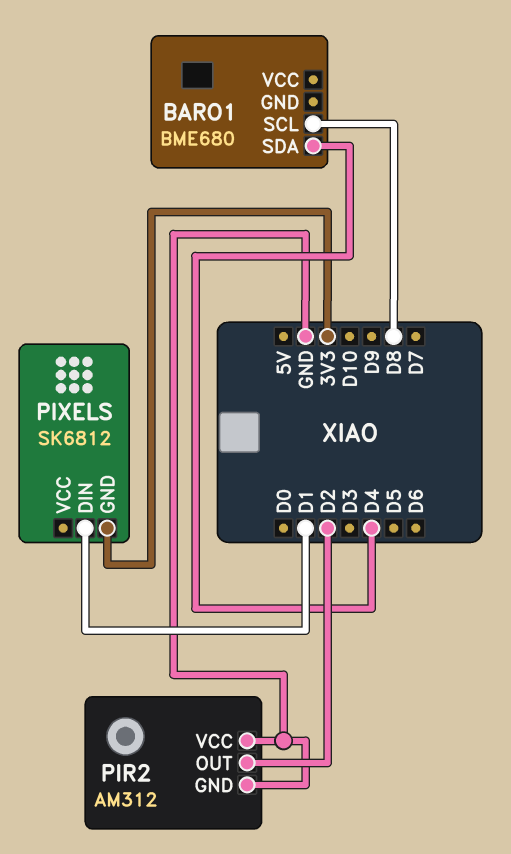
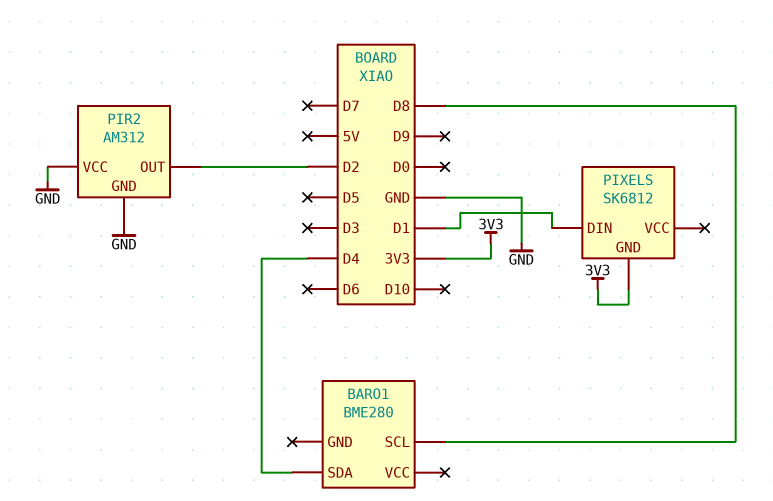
BARO1: BME680 -> BME280

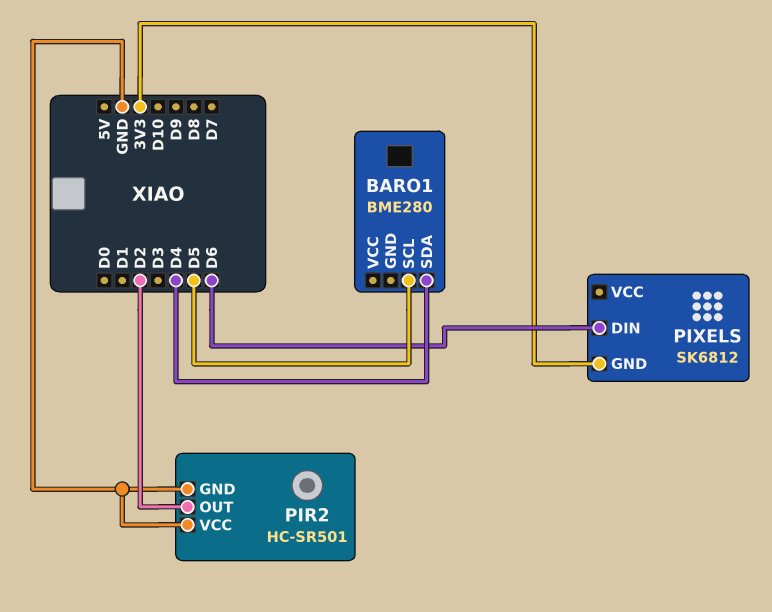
BARO1 pin SCL: D8 -> D5
PIR2: AM312 -> HC-SR501
PIXELS pin DIN: D1 -> D6

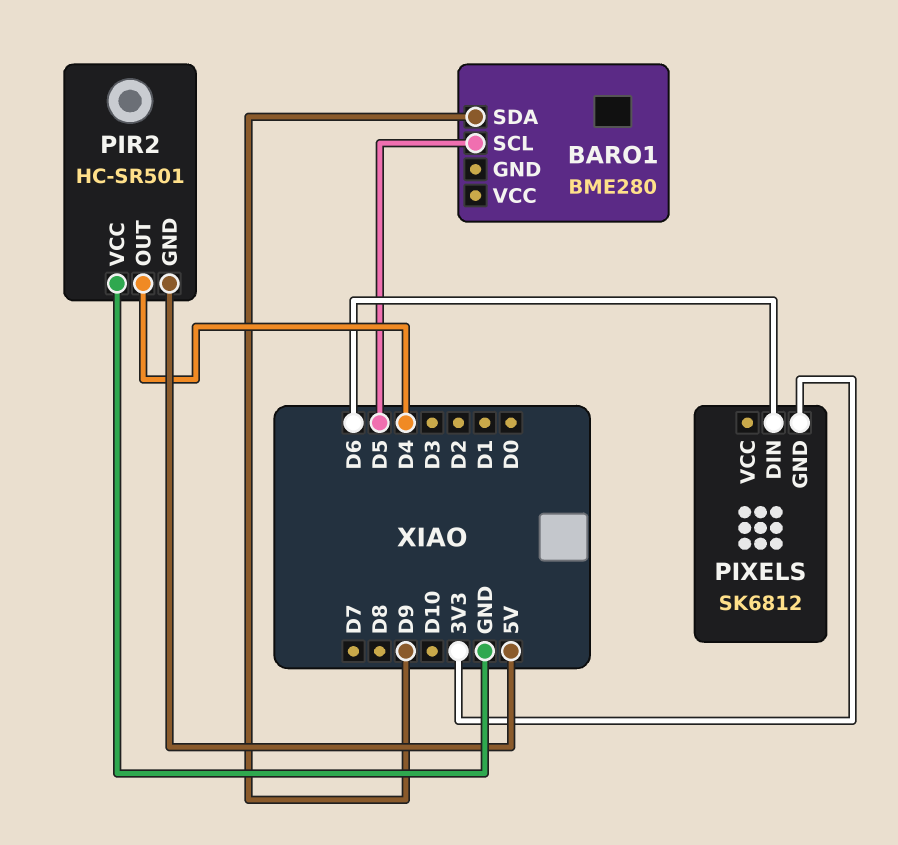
BARO1 pin SDA: D4 -> D9
PIR2 pin GND: GND -> 5V
PIR2 pin OUT: D2 -> D4

